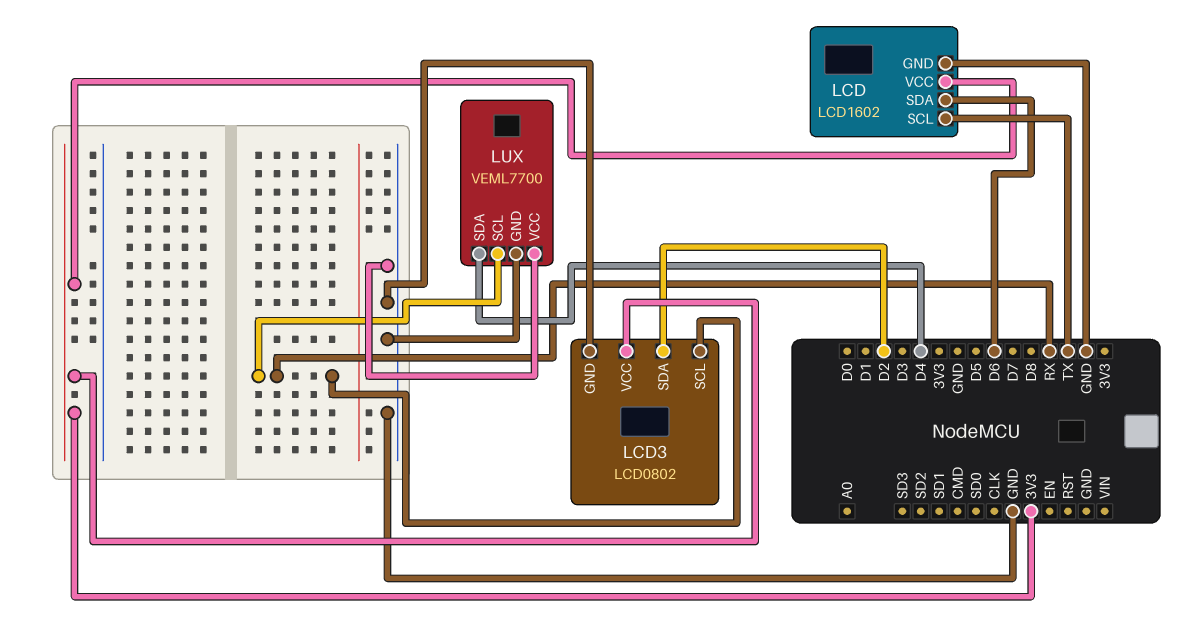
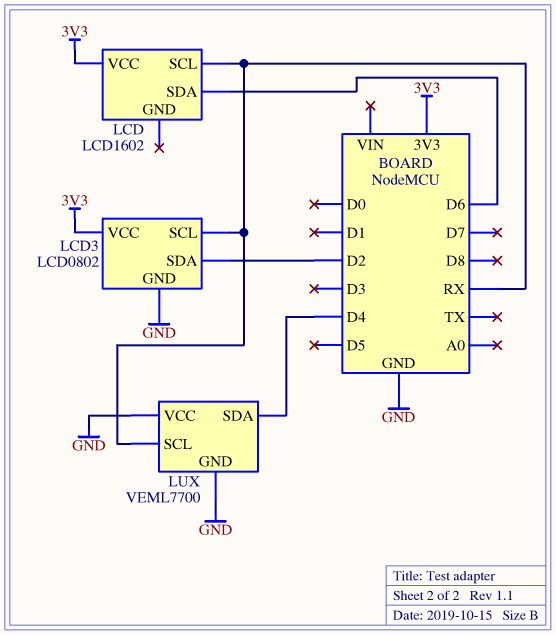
LCD pin GND: GND -> none
LCD pin SCL: TX -> RX

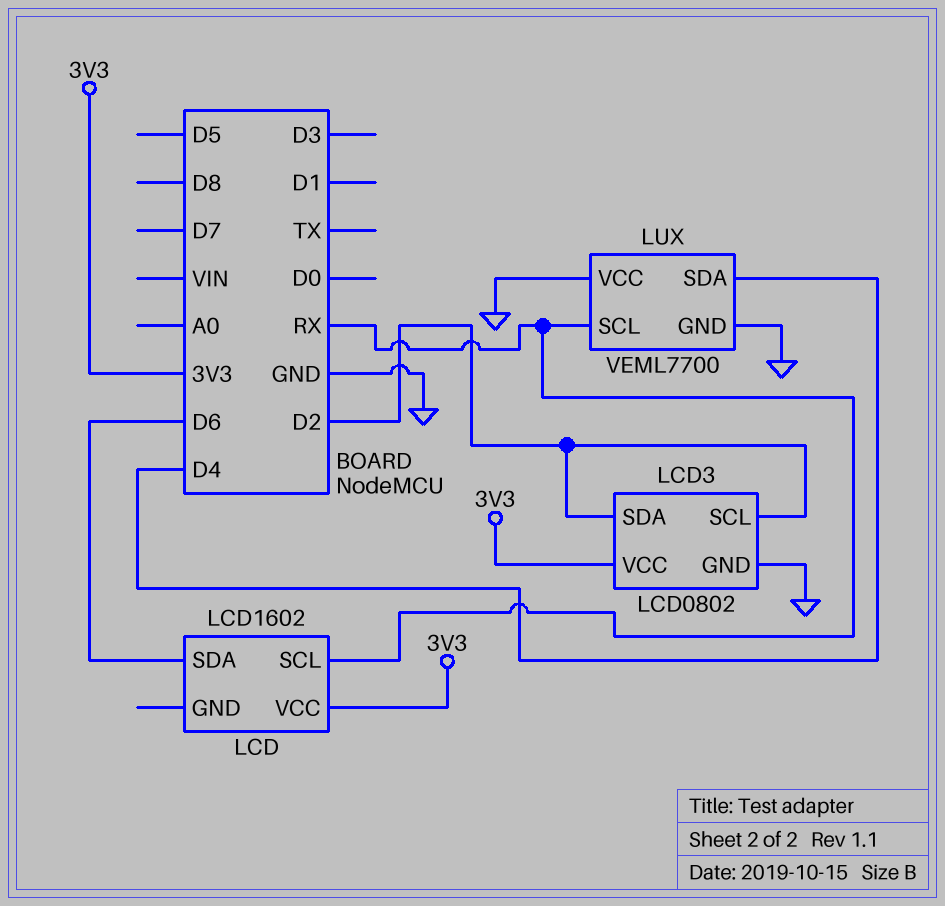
LCD3 pin SCL: RX -> D2

